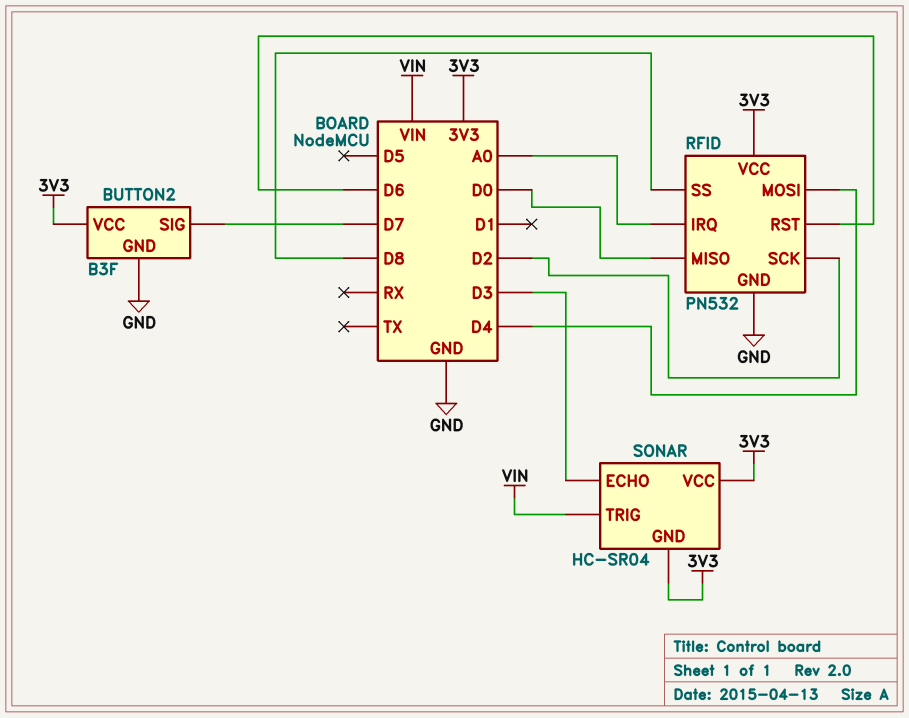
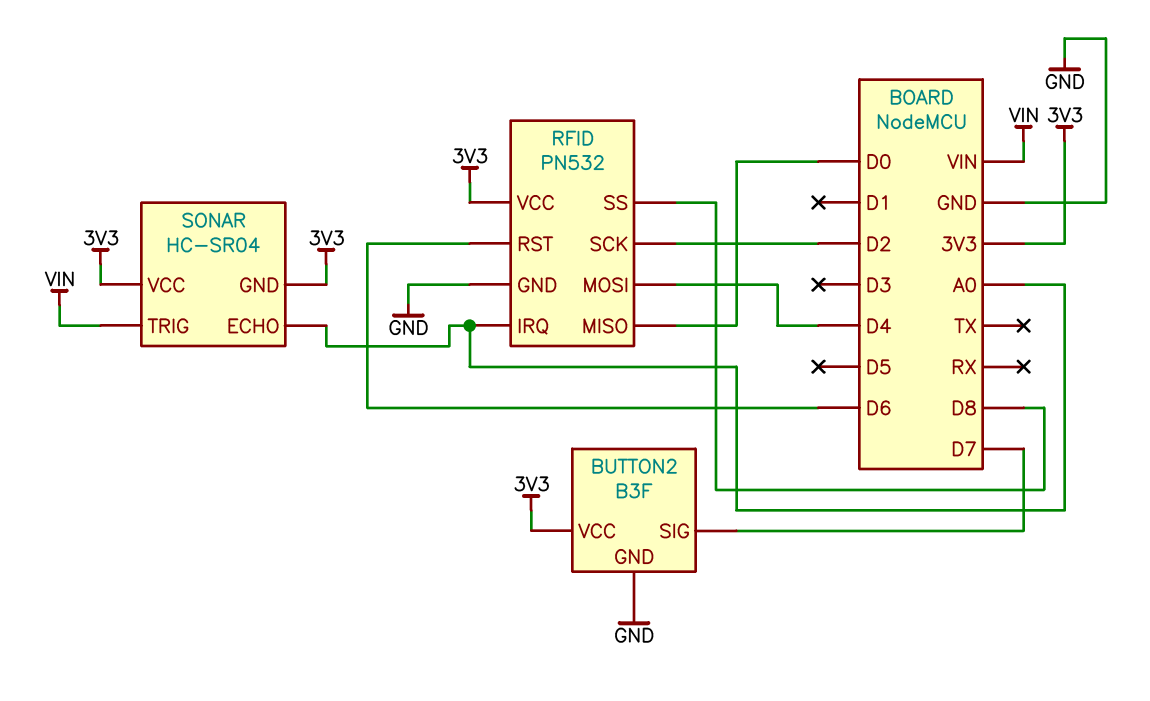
SONAR pin ECHO: D3 -> A0

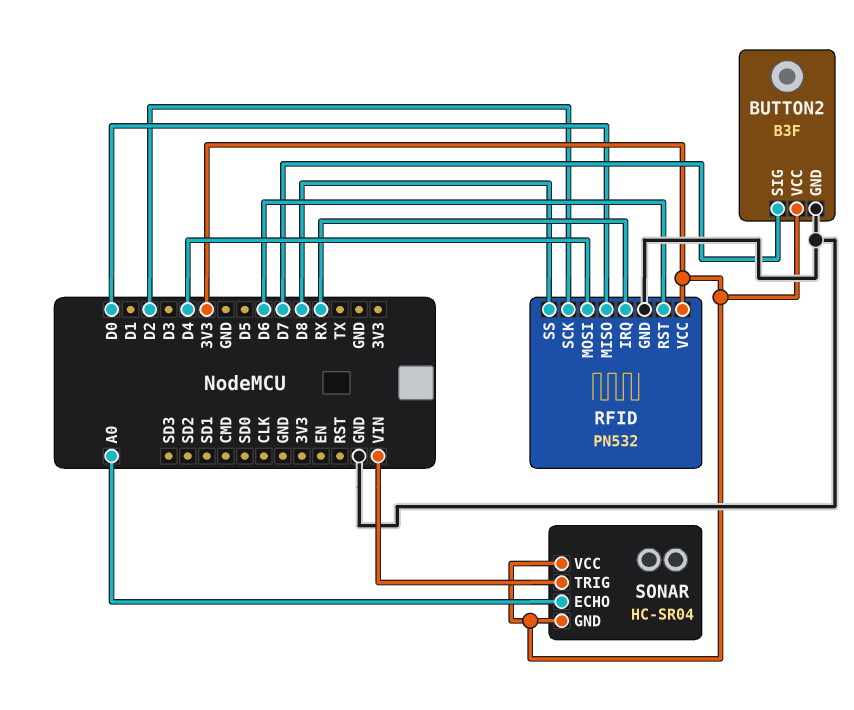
RFID pin IRQ: A0 -> RX

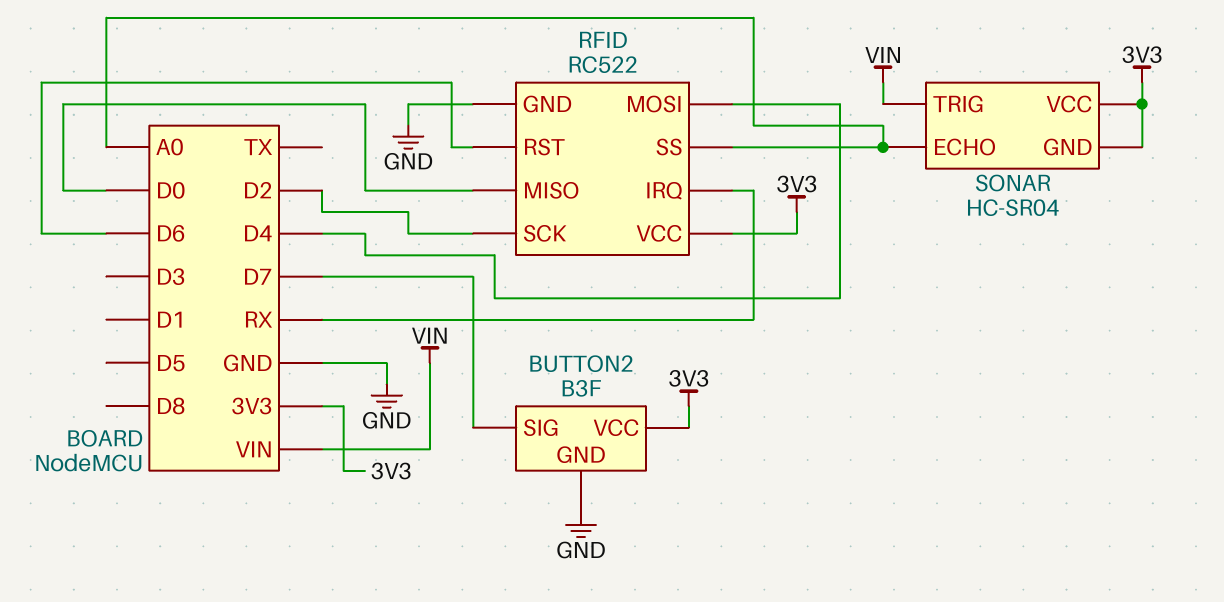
RFID: PN532 -> RC522
RFID pin SS: D8 -> A0

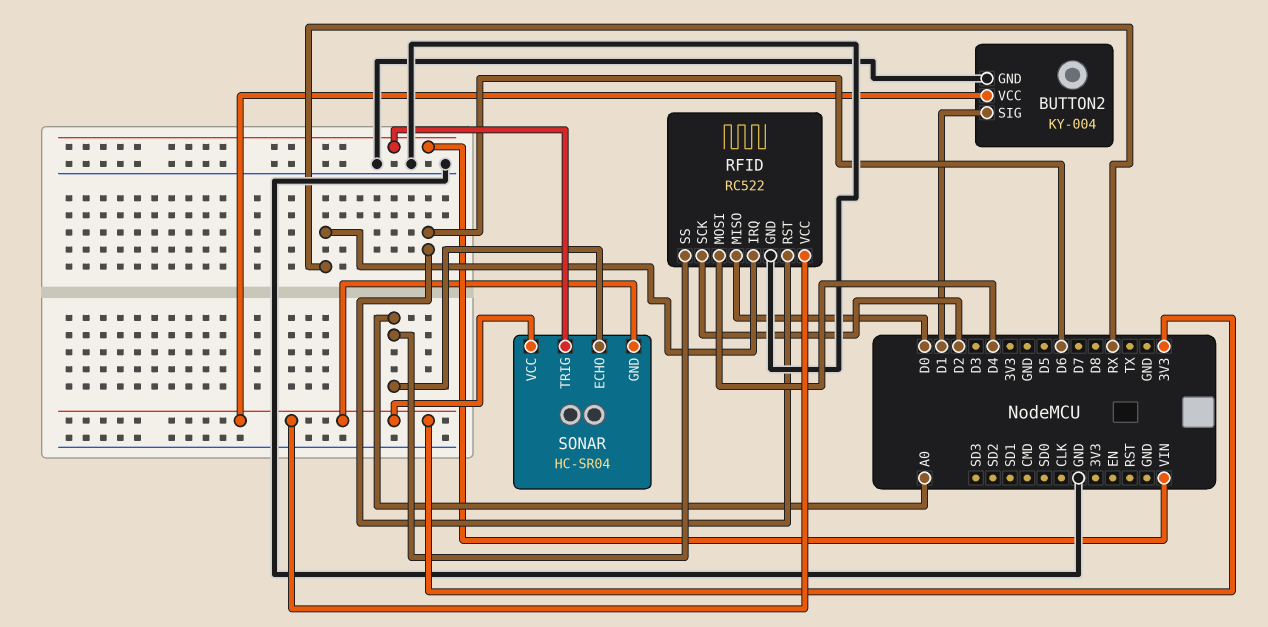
BUTTON2: B3F -> KY-004
BUTTON2 pin SIG: D7 -> D1

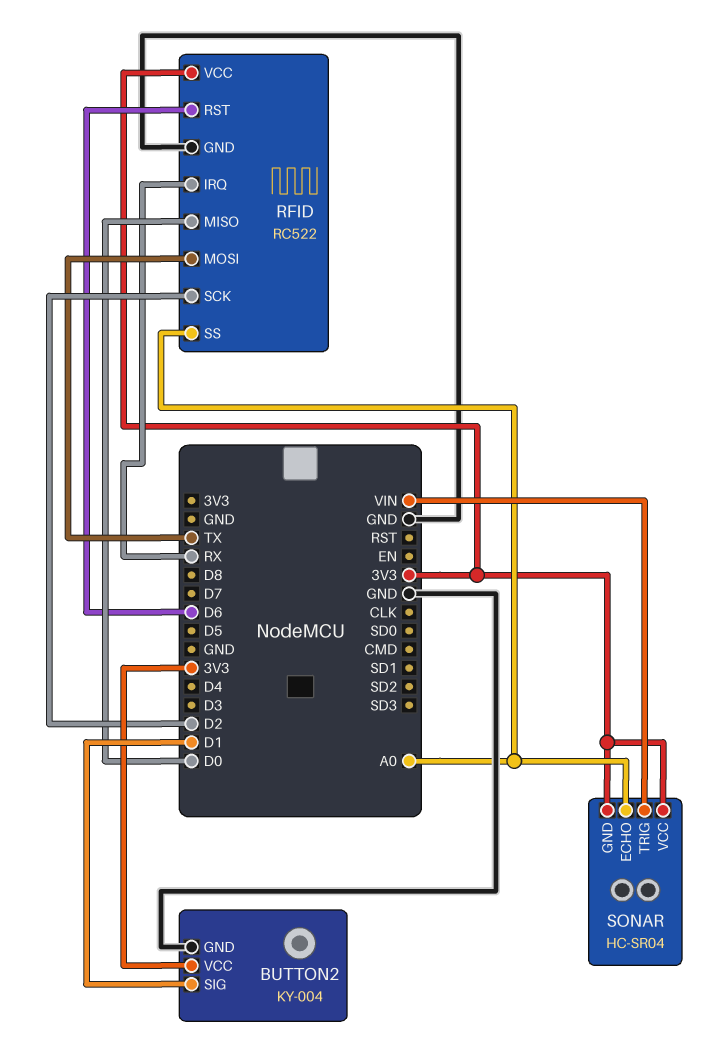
RFID pin MOSI: D4 -> TX

